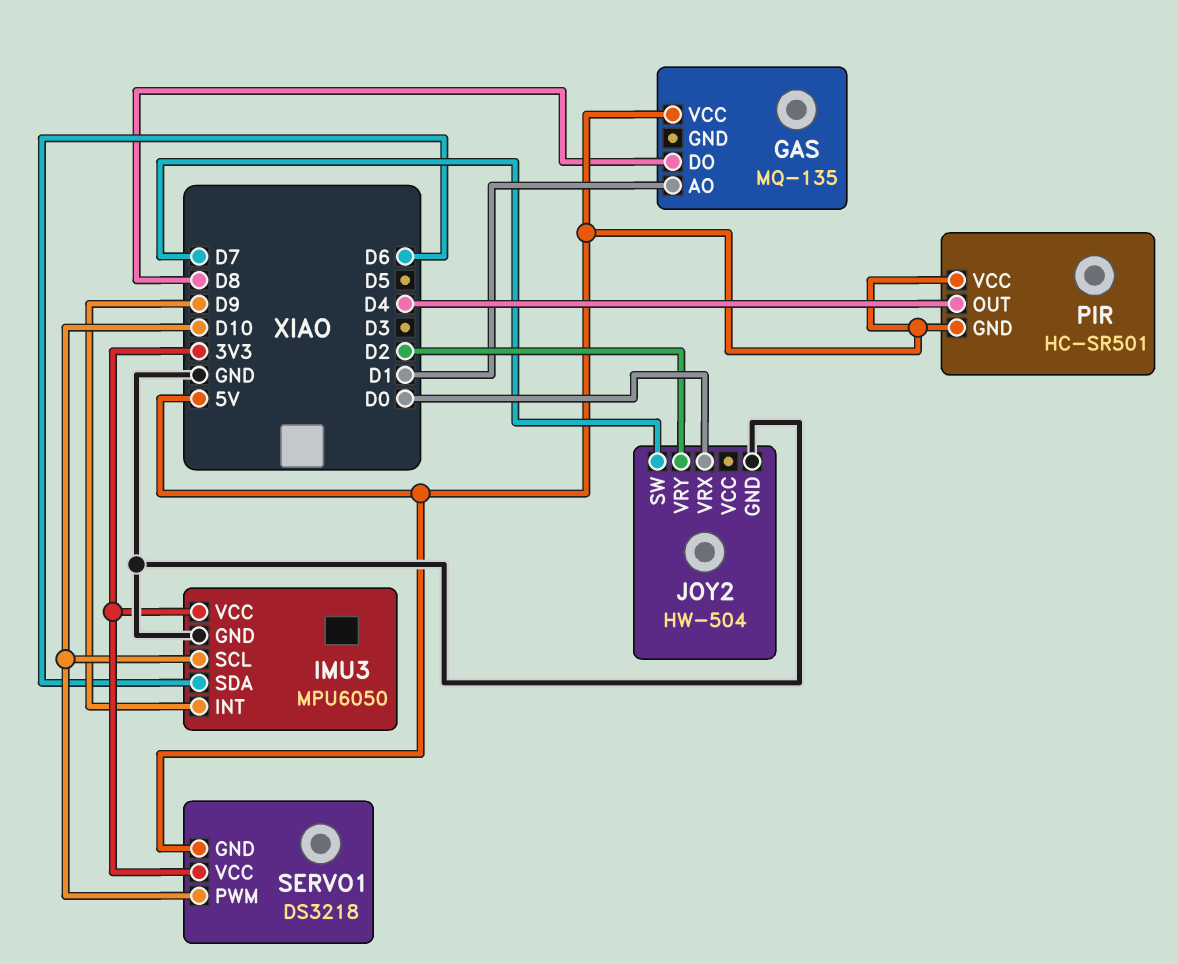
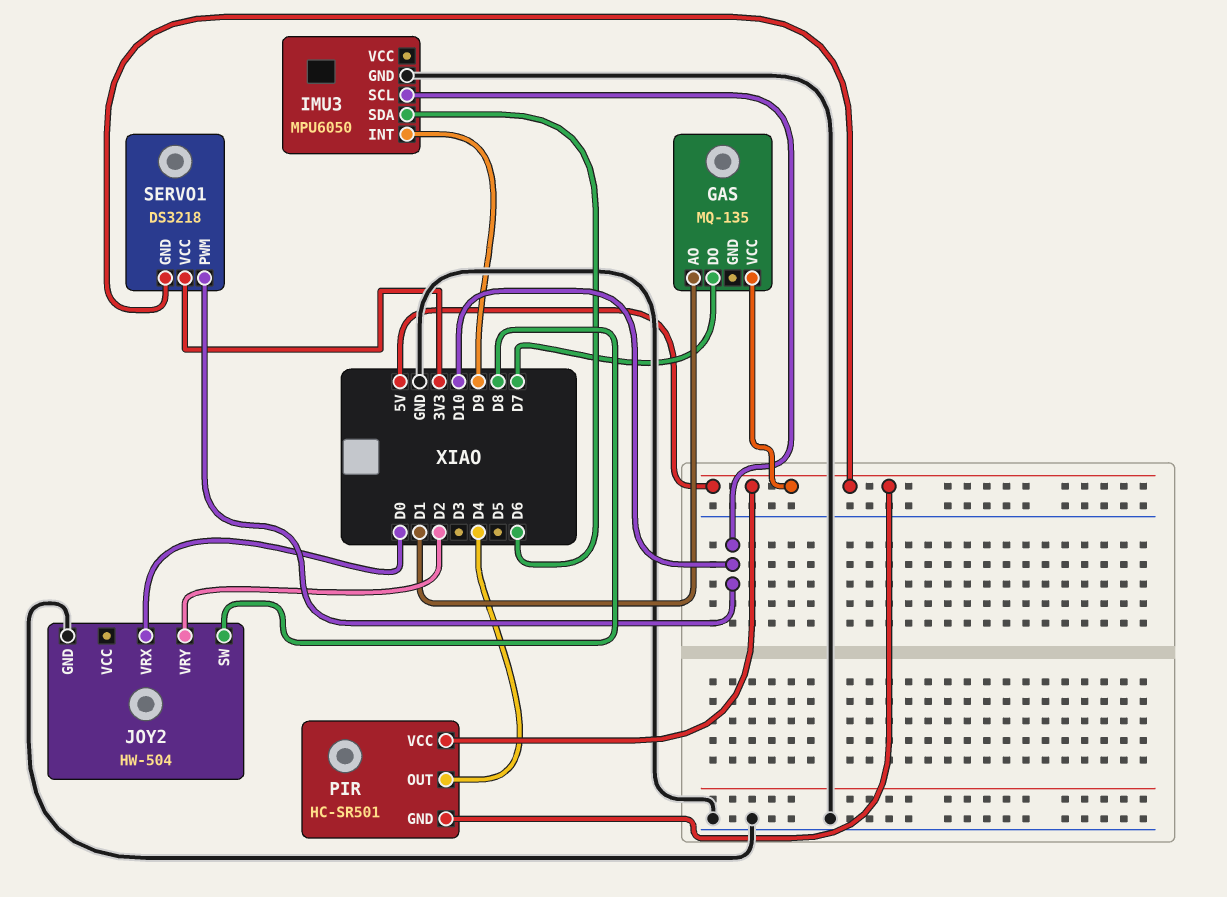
GAS pin DO: D8 -> D7
IMU3 pin VCC: 3V3 -> none
JOY2 pin SW: D7 -> D8

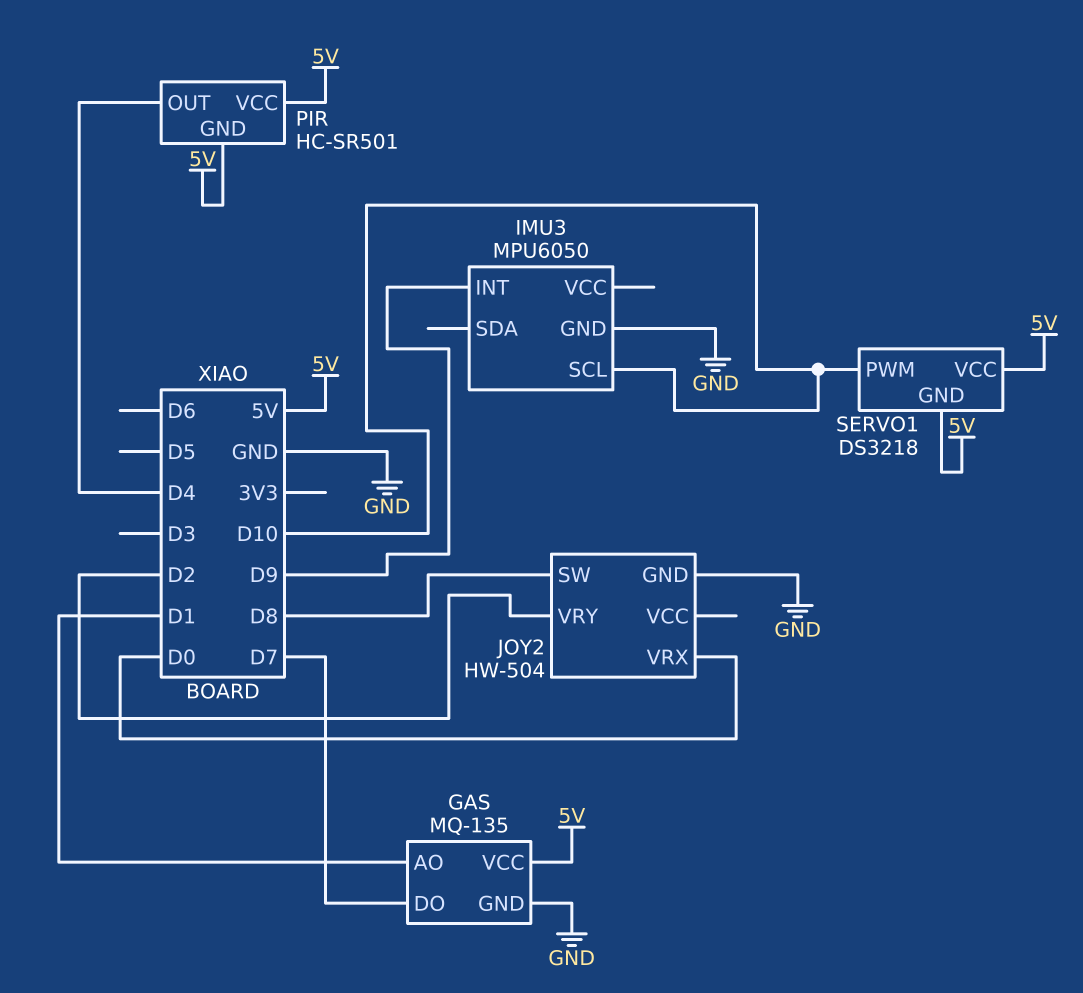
GAS pin GND: none -> GND
IMU3 pin SDA: D6 -> none
SERVO1 pin VCC: 3V3 -> 5V

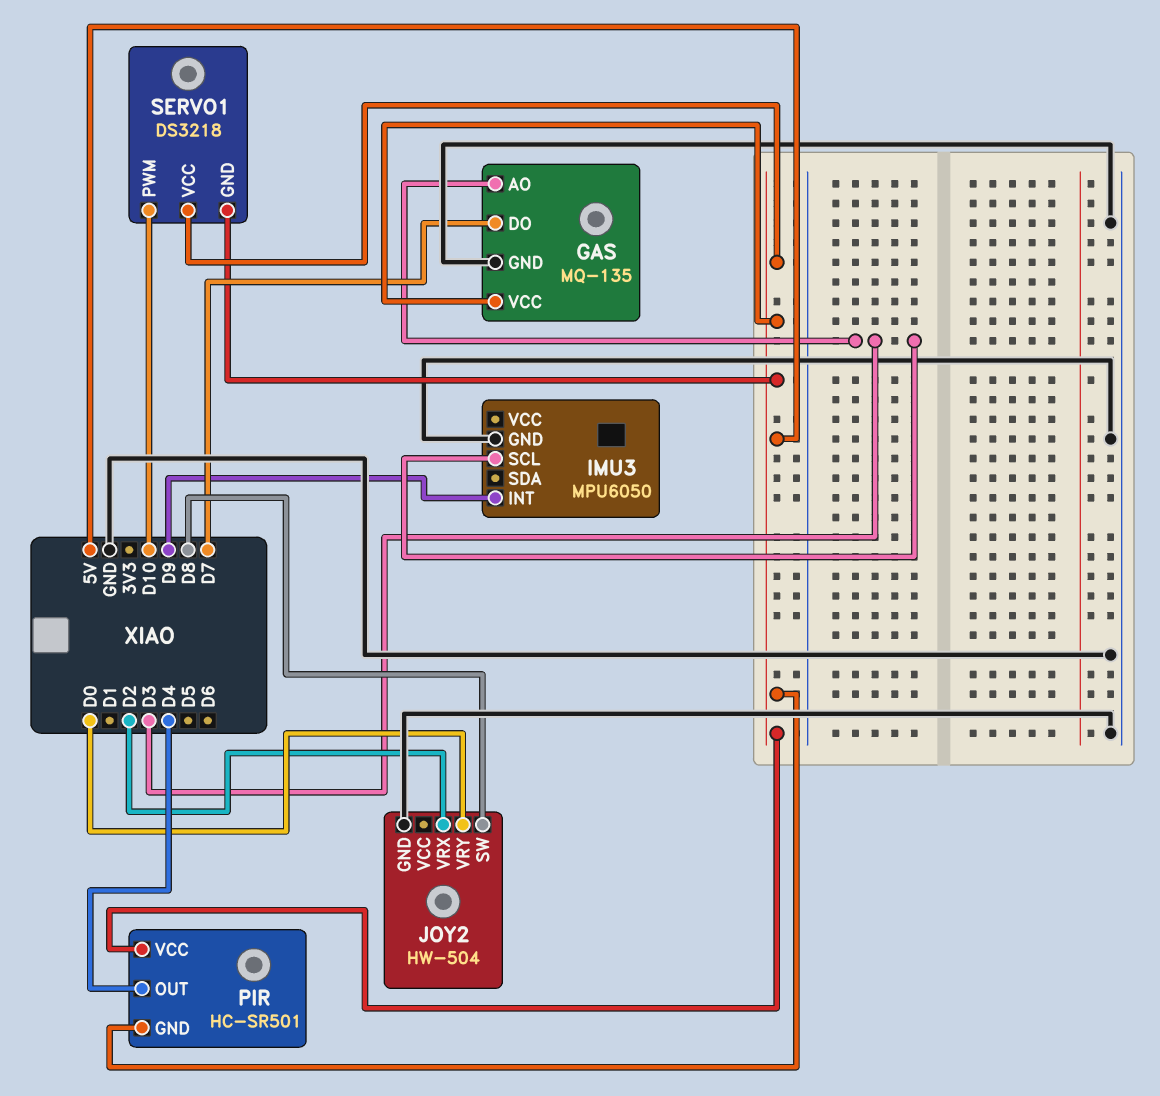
GAS pin AO: D1 -> D3
IMU3 pin SCL: D10 -> D3
JOY2 pin VRX: D0 -> D2
JOY2 pin VRY: D2 -> D0

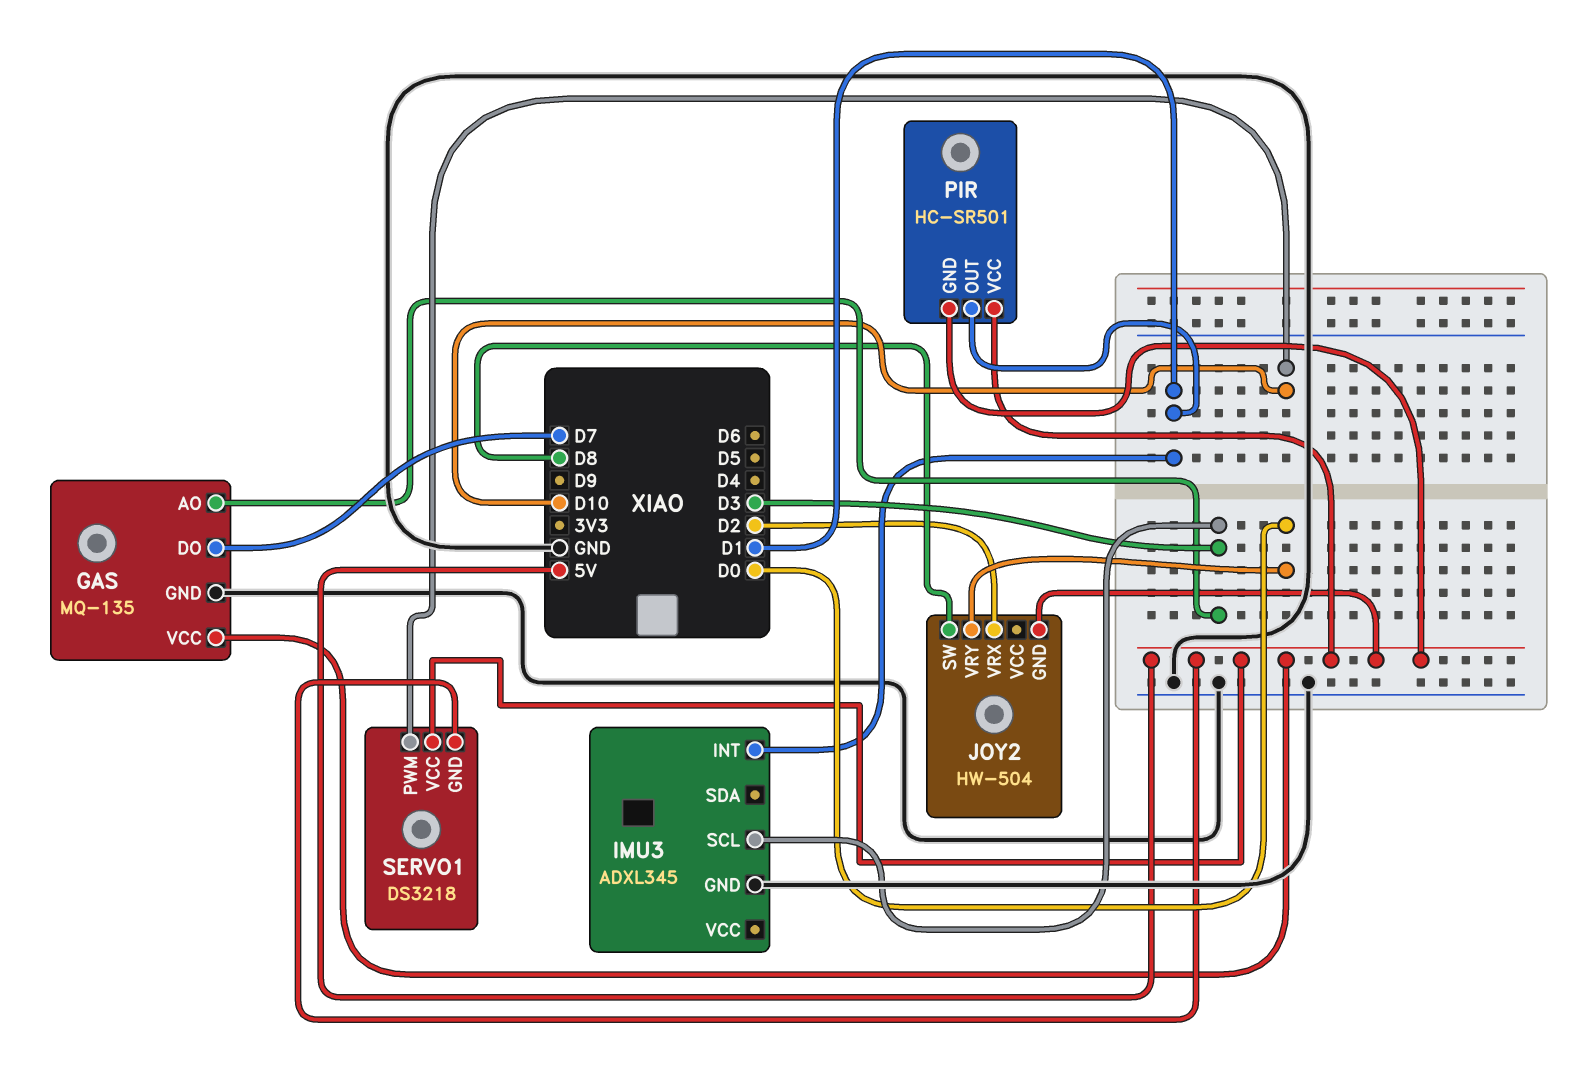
IMU3: MPU6050 -> ADXL345
IMU3 pin INT: D9 -> D1
JOY2 pin GND: GND -> 5V
PIR pin OUT: D4 -> D1

